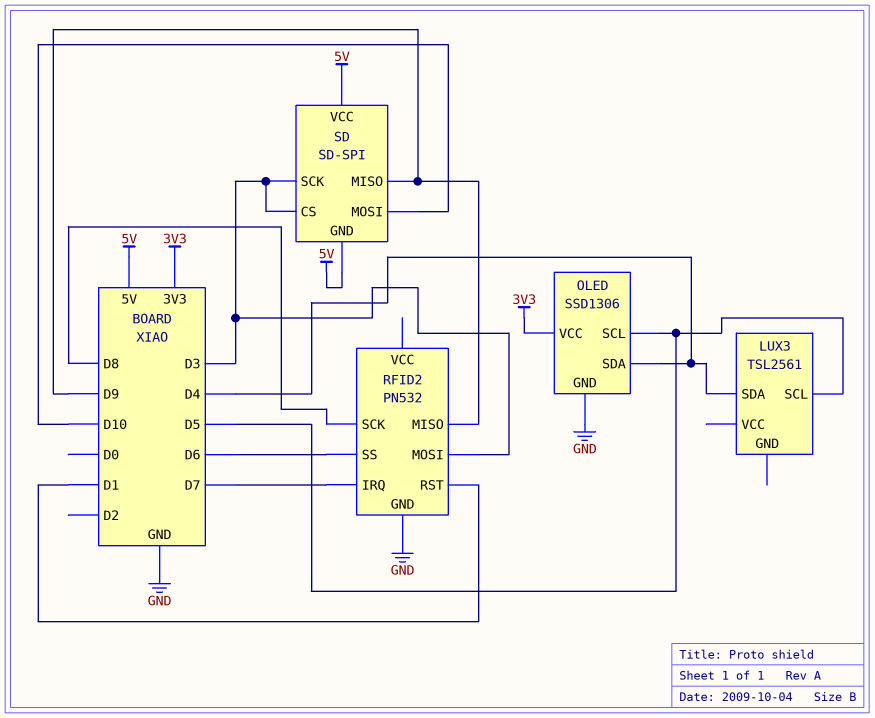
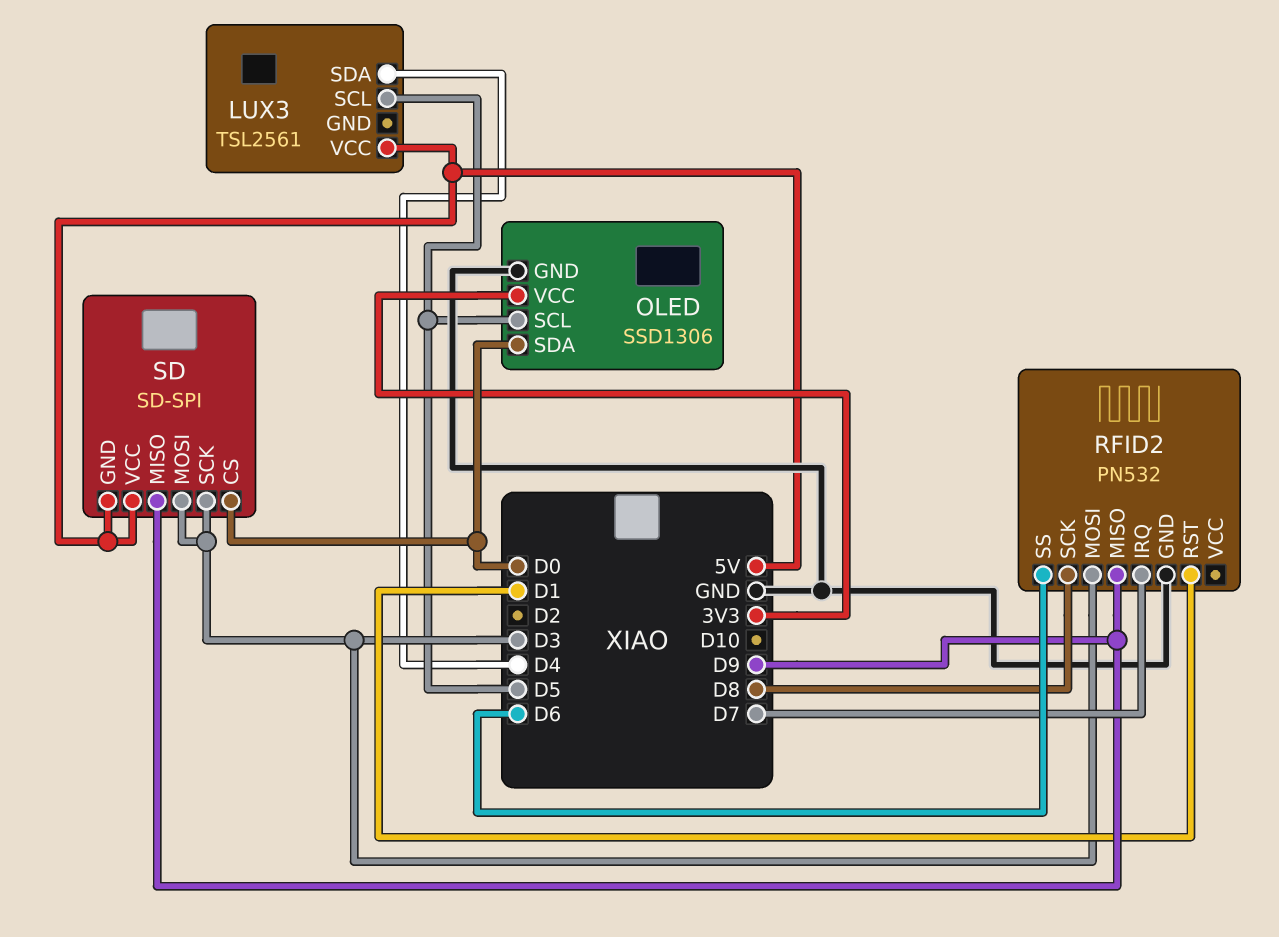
LUX3 pin VCC: none -> 5V
OLED pin SDA: D4 -> D0
SD pin CS: D3 -> D0
SD pin MOSI: D10 -> D3

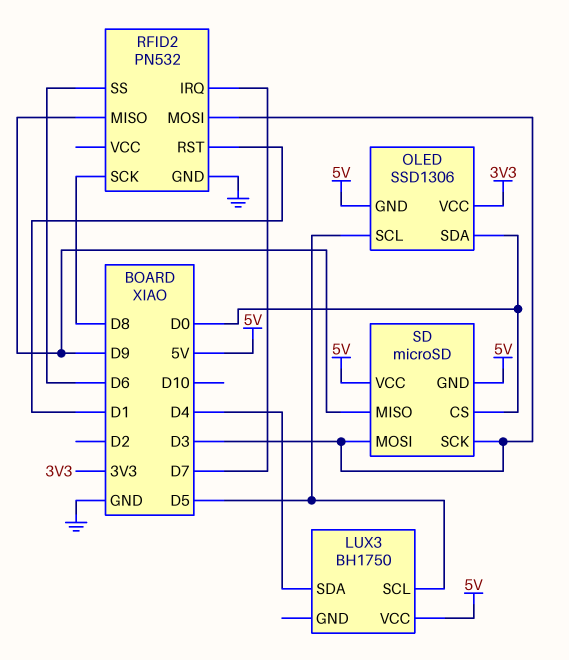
LUX3: TSL2561 -> BH1750
OLED pin GND: GND -> 5V
SD: SD-SPI -> microSD

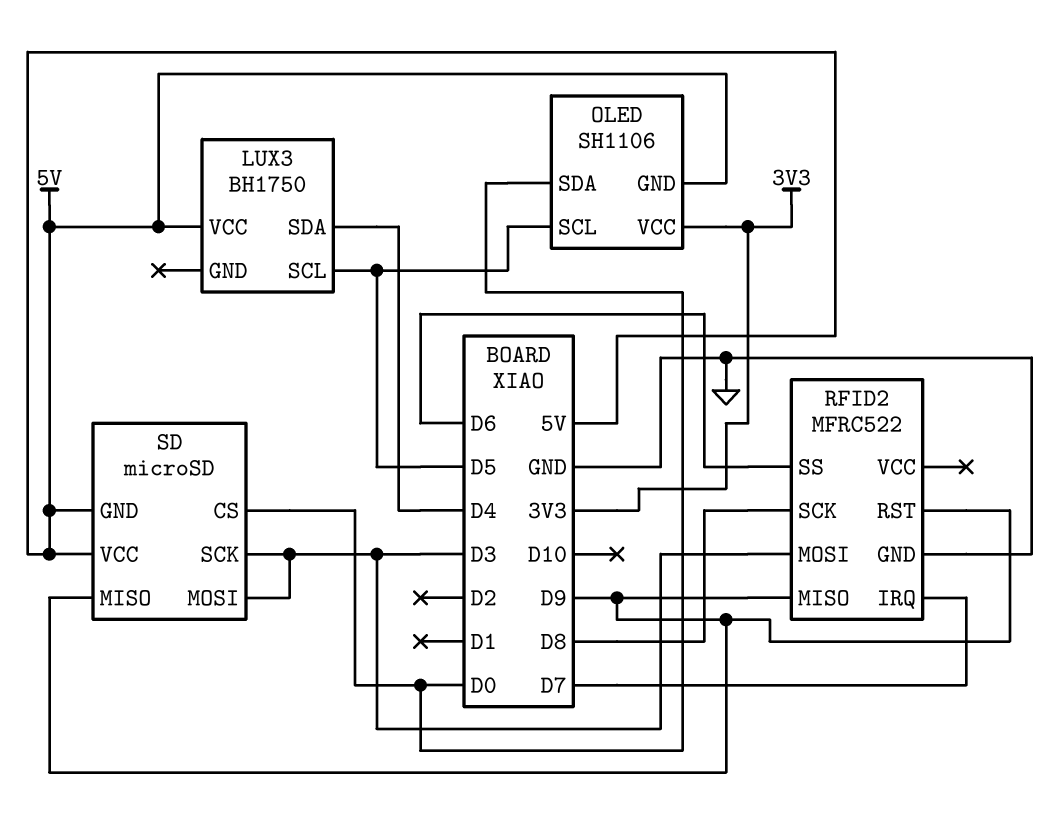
OLED: SSD1306 -> SH1106
RFID2: PN532 -> MFRC522
RFID2 pin RST: D1 -> D9

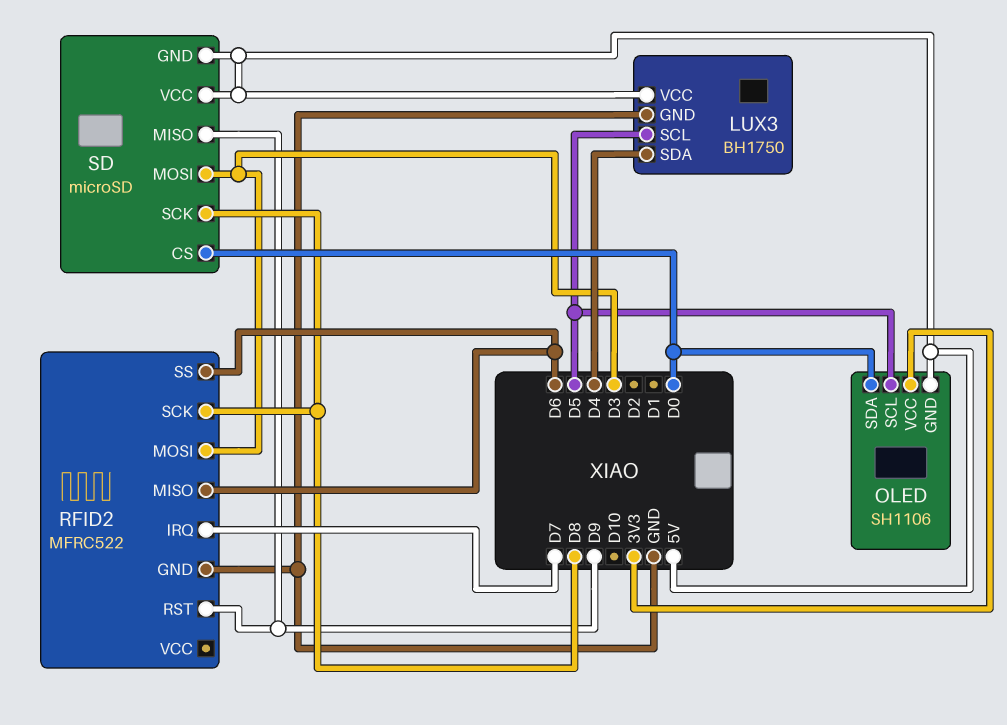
LUX3 pin GND: none -> GND
RFID2 pin MISO: D9 -> D6
SD pin SCK: D3 -> D8

